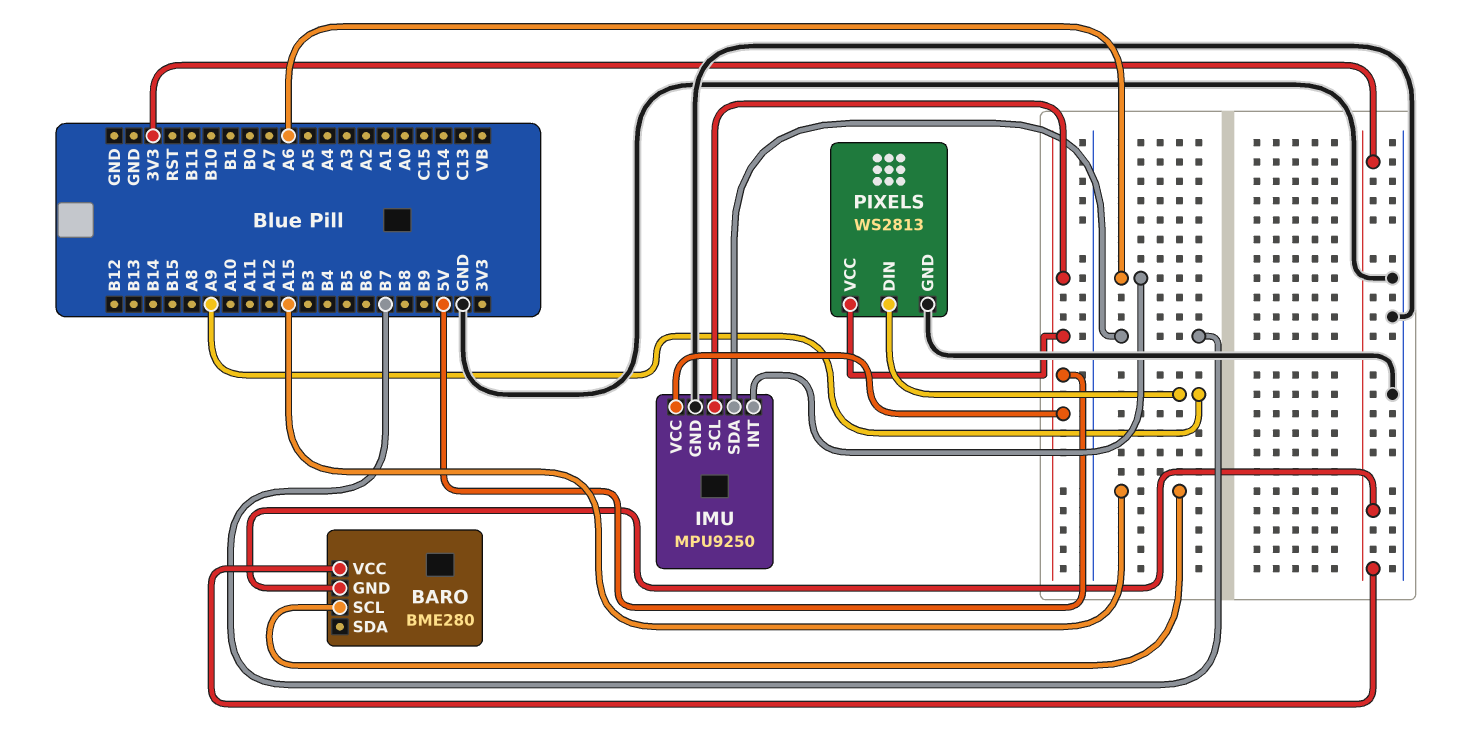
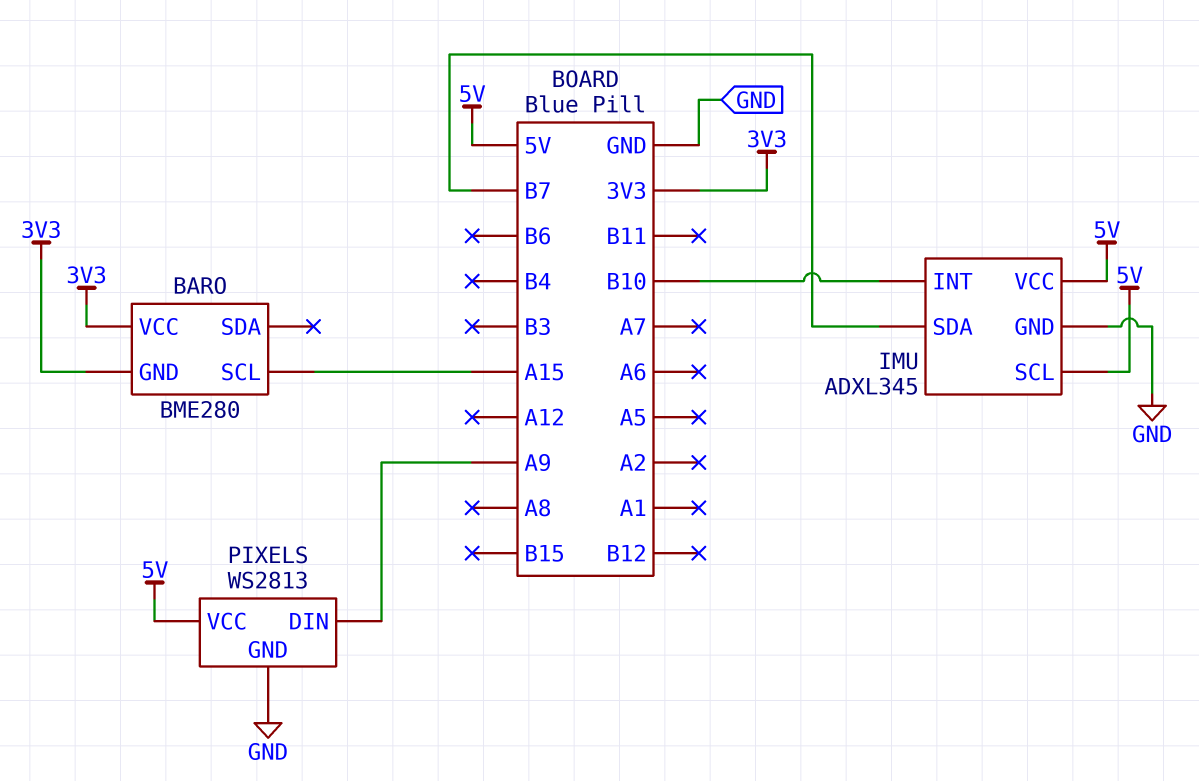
IMU: MPU9250 -> ADXL345
IMU pin INT: A6 -> B10

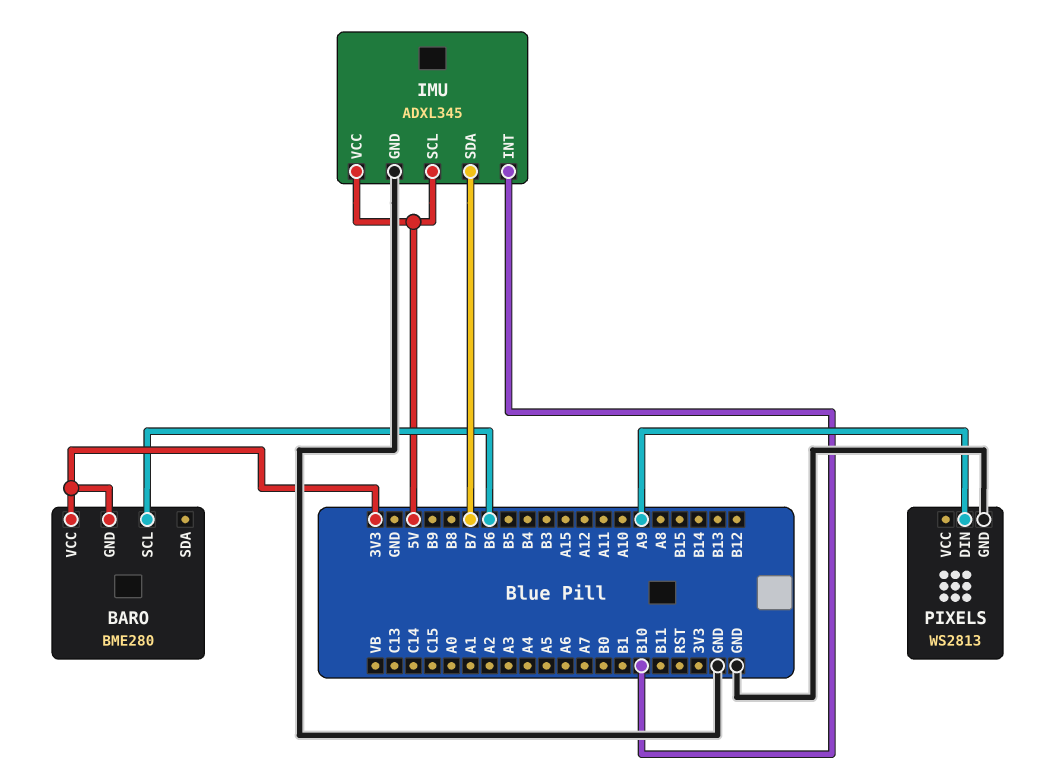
BARO pin SCL: A15 -> B6
PIXELS pin VCC: 5V -> none

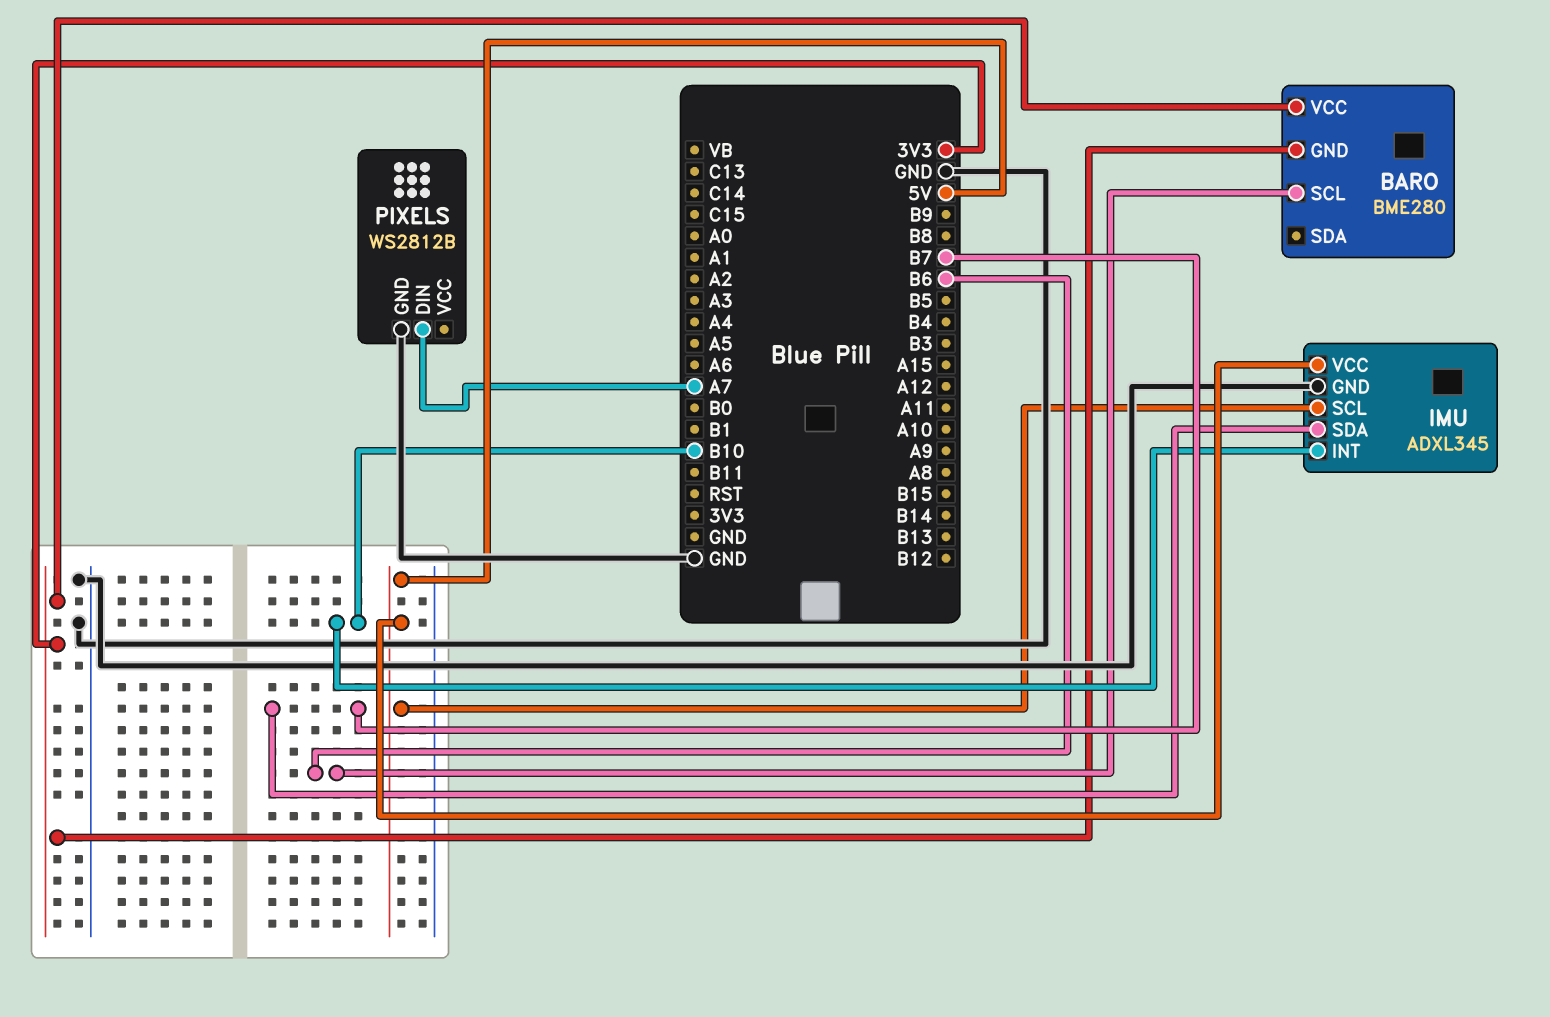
PIXELS: WS2813 -> WS2812B
PIXELS pin DIN: A9 -> A7

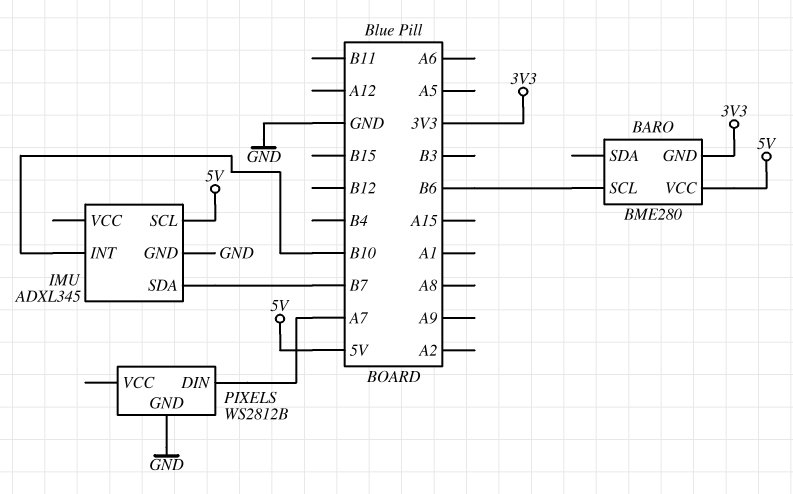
BARO pin VCC: 3V3 -> 5V
IMU pin VCC: 5V -> none

